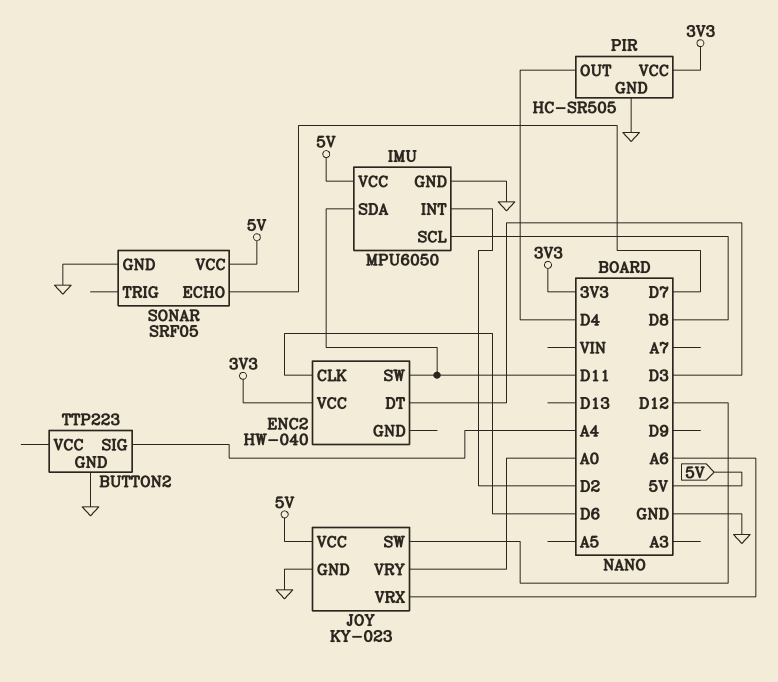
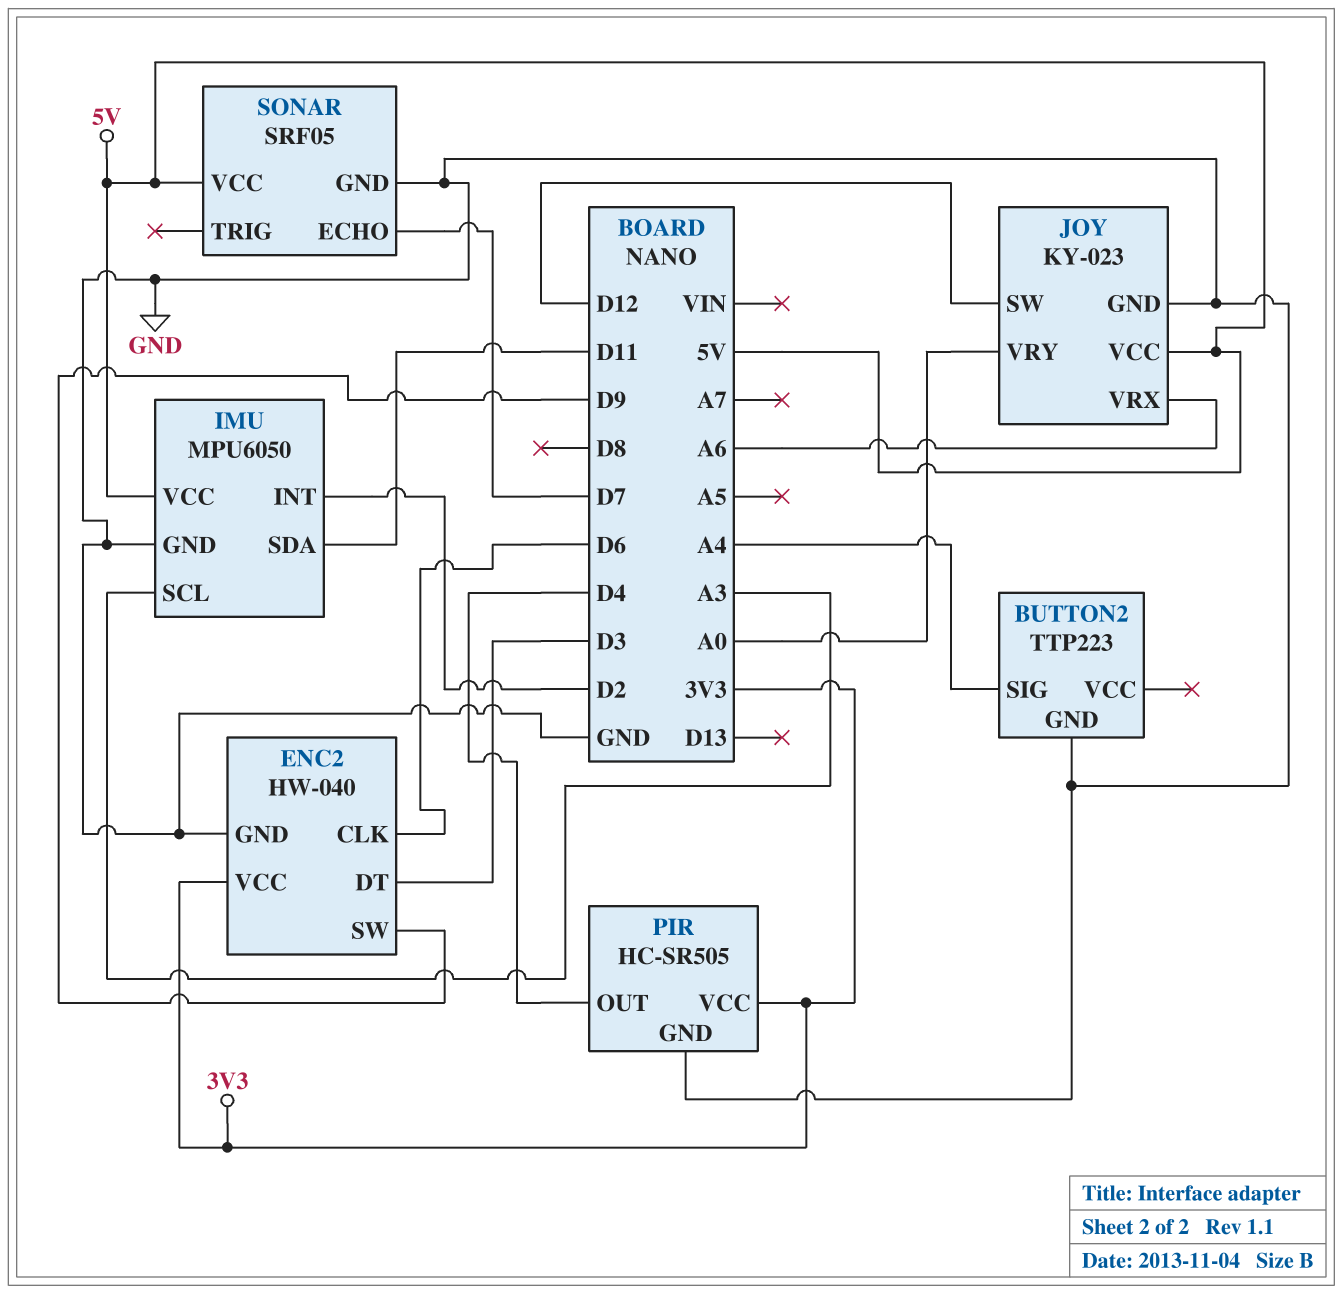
ENC2 pin GND: none -> GND
ENC2 pin SW: D11 -> D9
IMU pin SCL: D8 -> A3

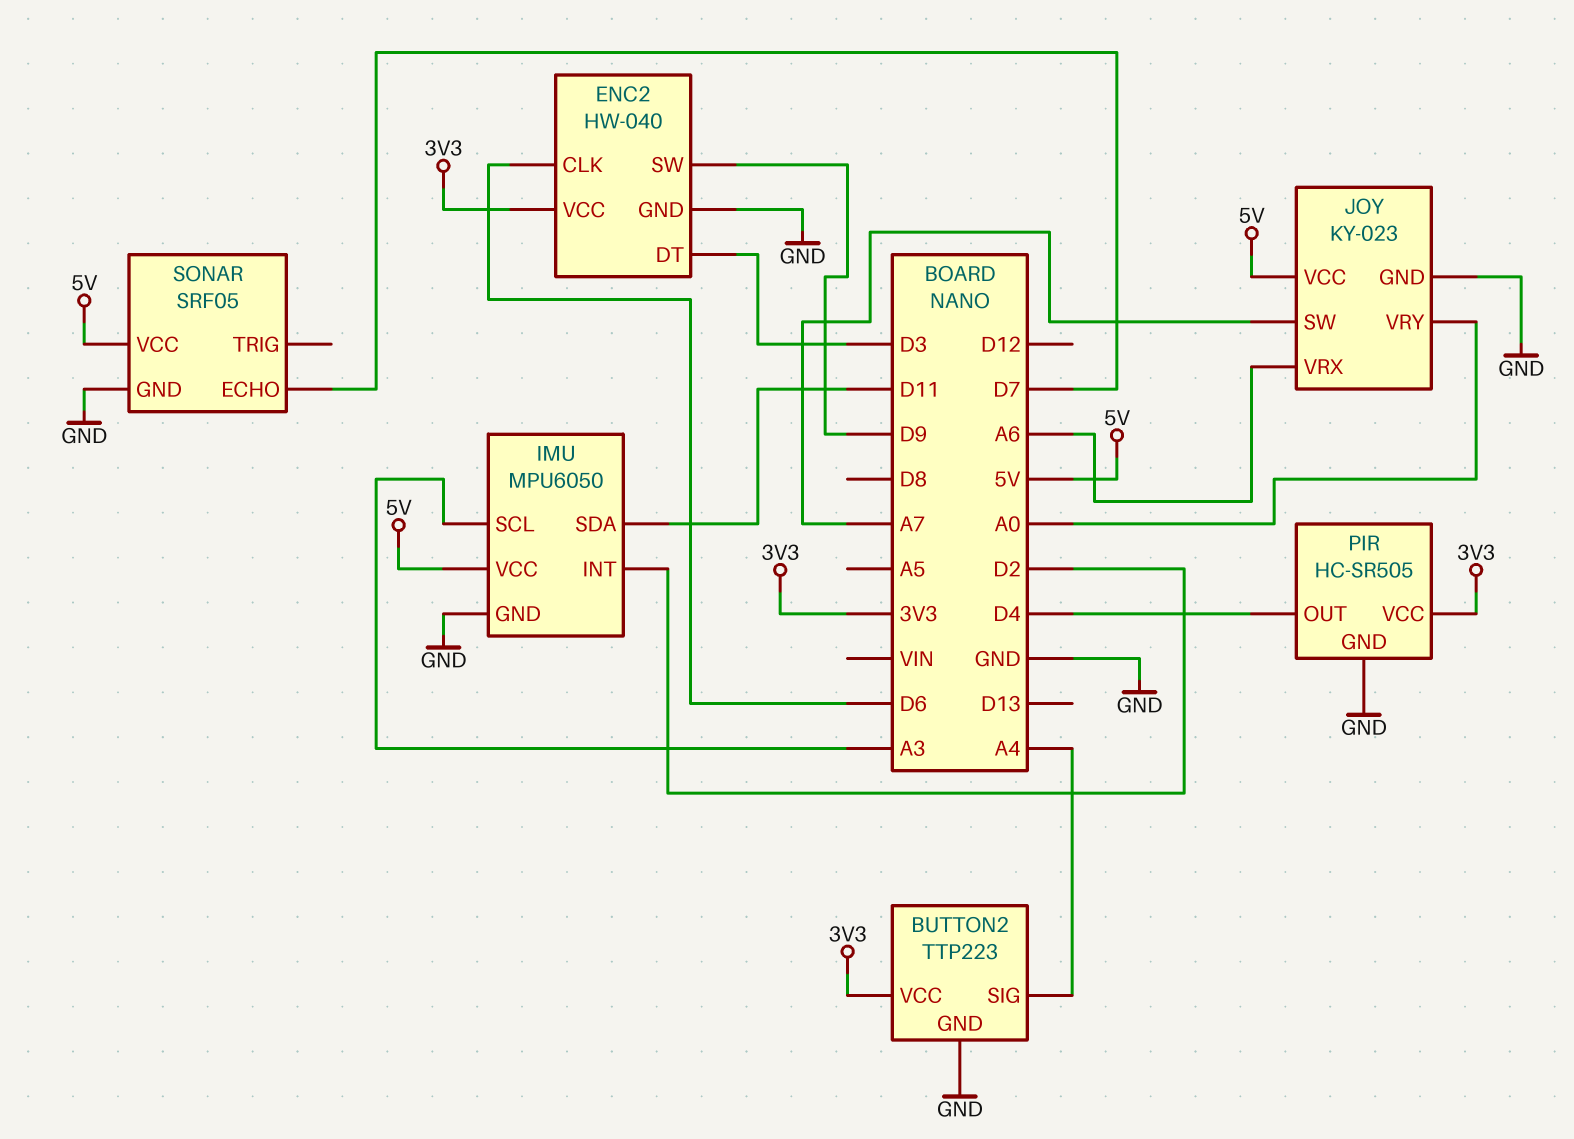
BUTTON2 pin VCC: none -> 3V3
JOY pin SW: D12 -> A7

